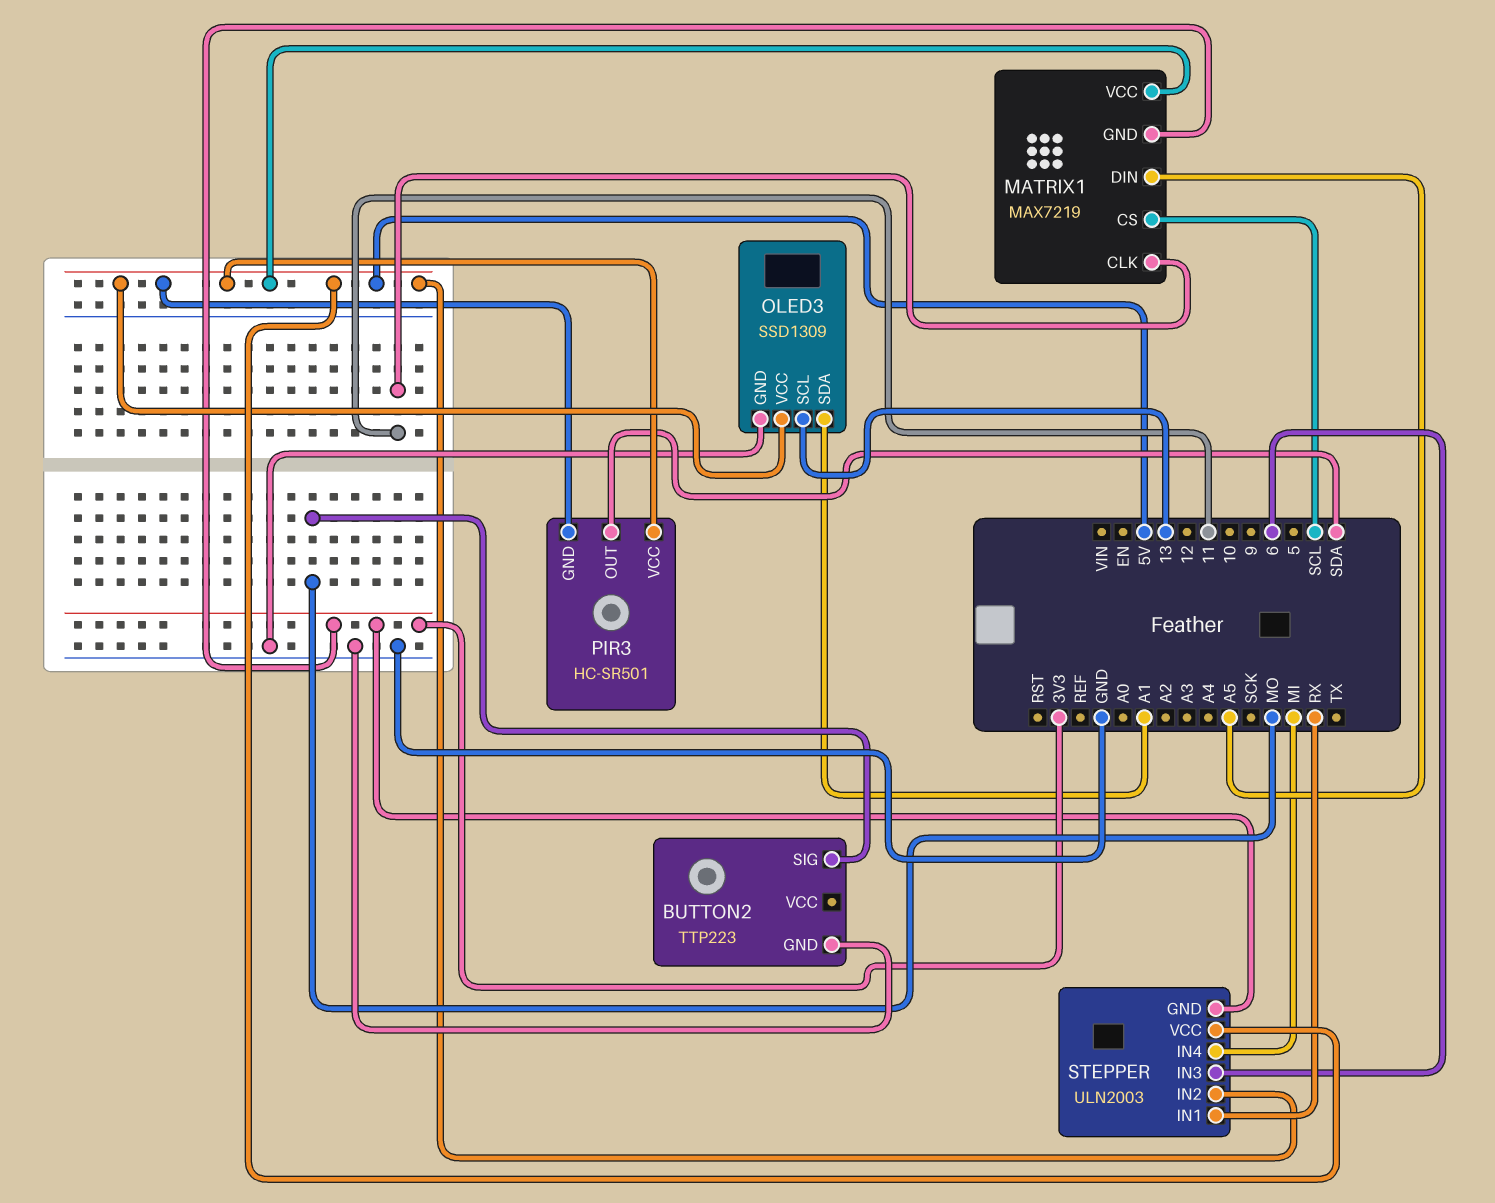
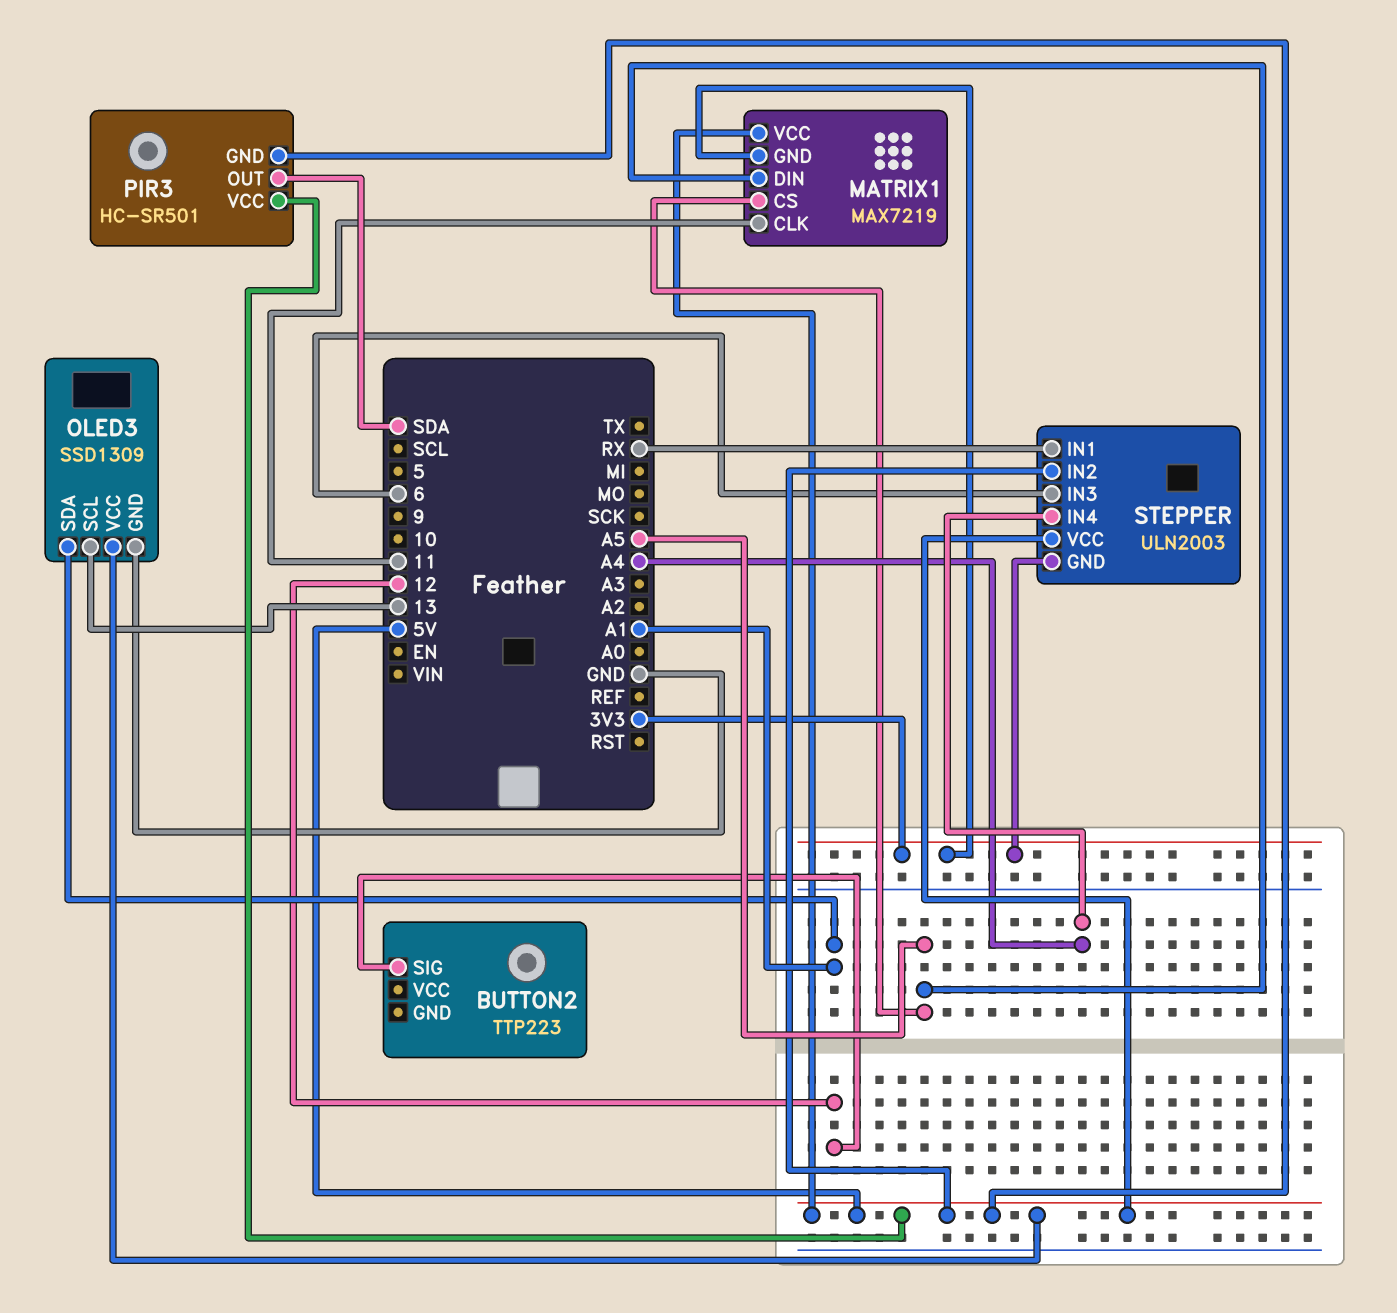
BUTTON2 pin GND: GND -> none
BUTTON2 pin SIG: MO -> 12
MATRIX1 pin CS: SCL -> A5
STEPPER pin IN4: MI -> A4

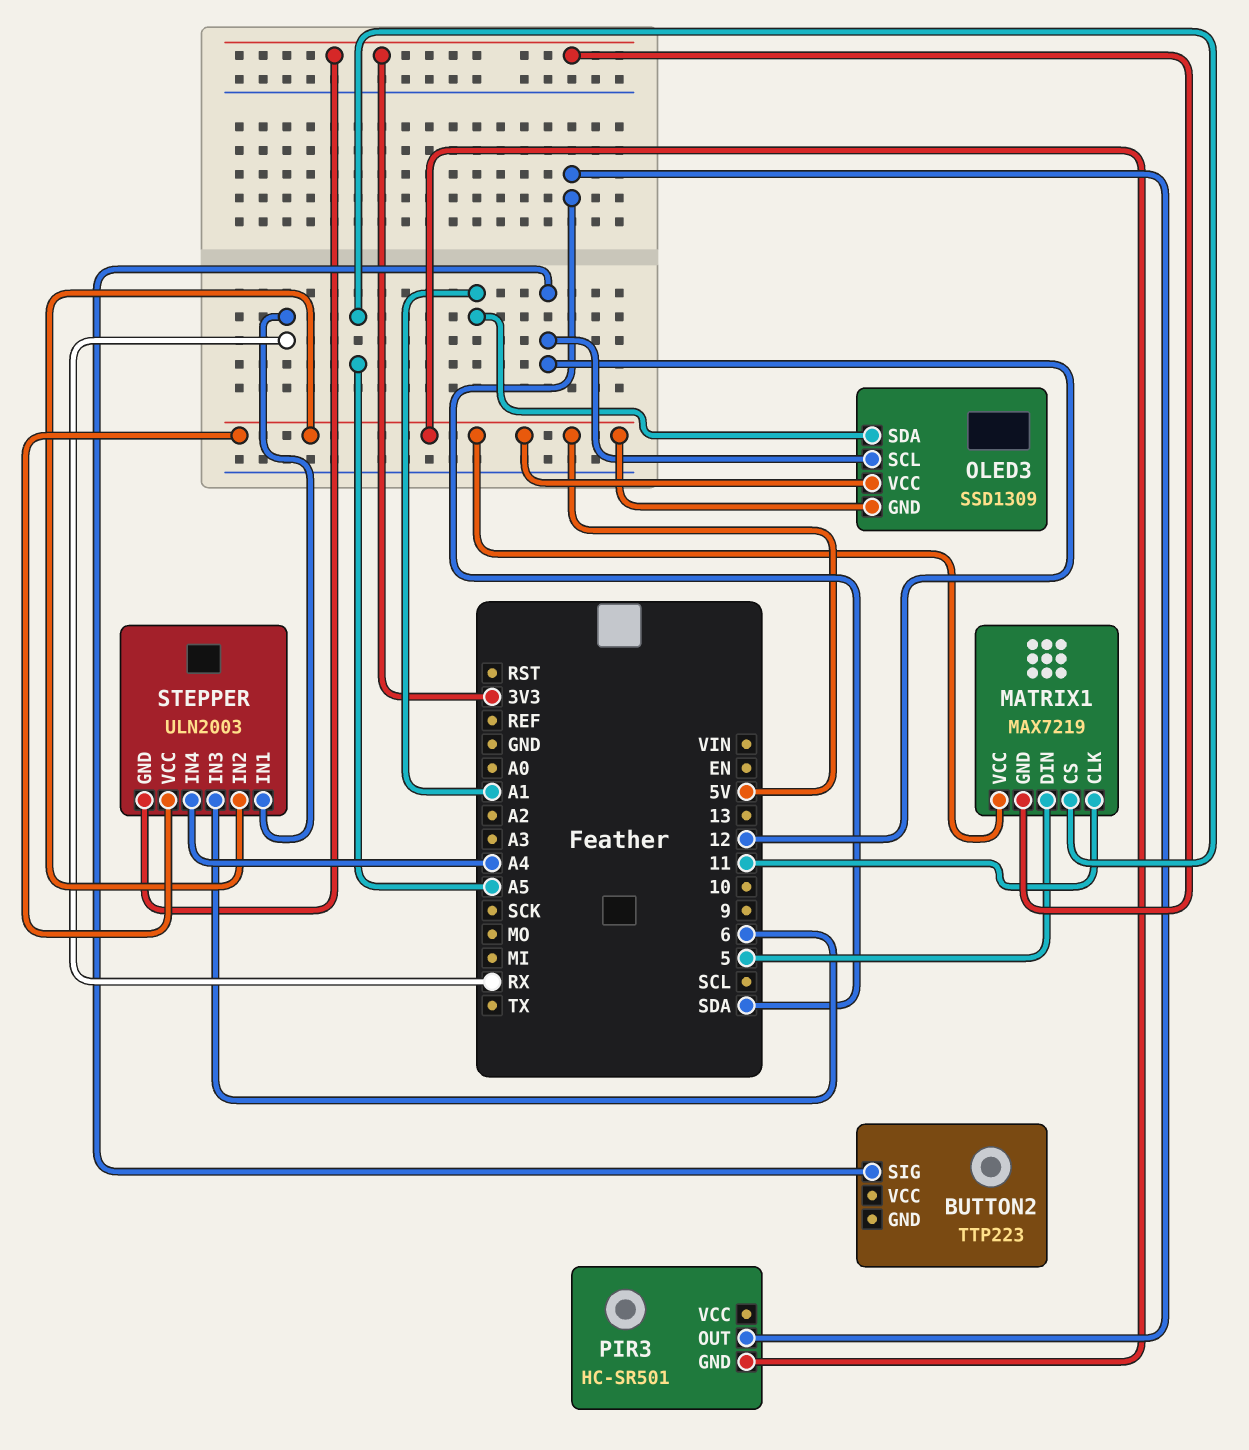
MATRIX1 pin DIN: A5 -> 5
OLED3 pin GND: GND -> 5V
OLED3 pin SCL: 13 -> 12
PIR3 pin VCC: 5V -> none

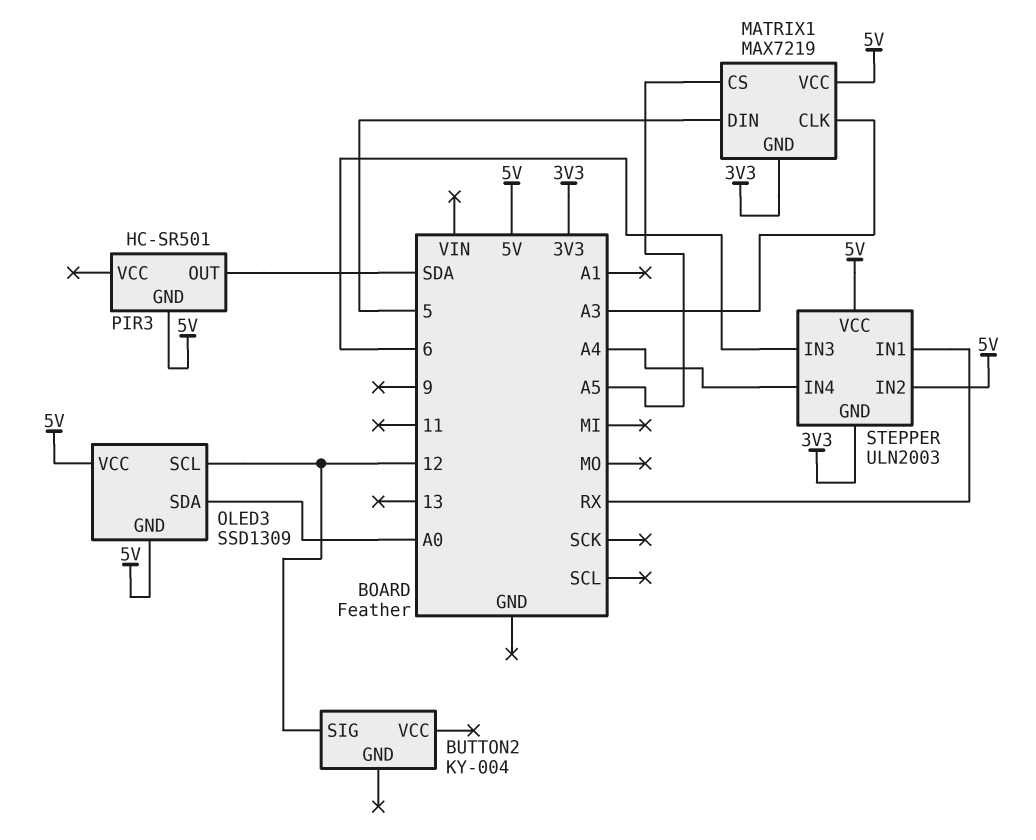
BUTTON2: TTP223 -> KY-004
MATRIX1 pin CLK: 11 -> A3
OLED3 pin SDA: A1 -> A0

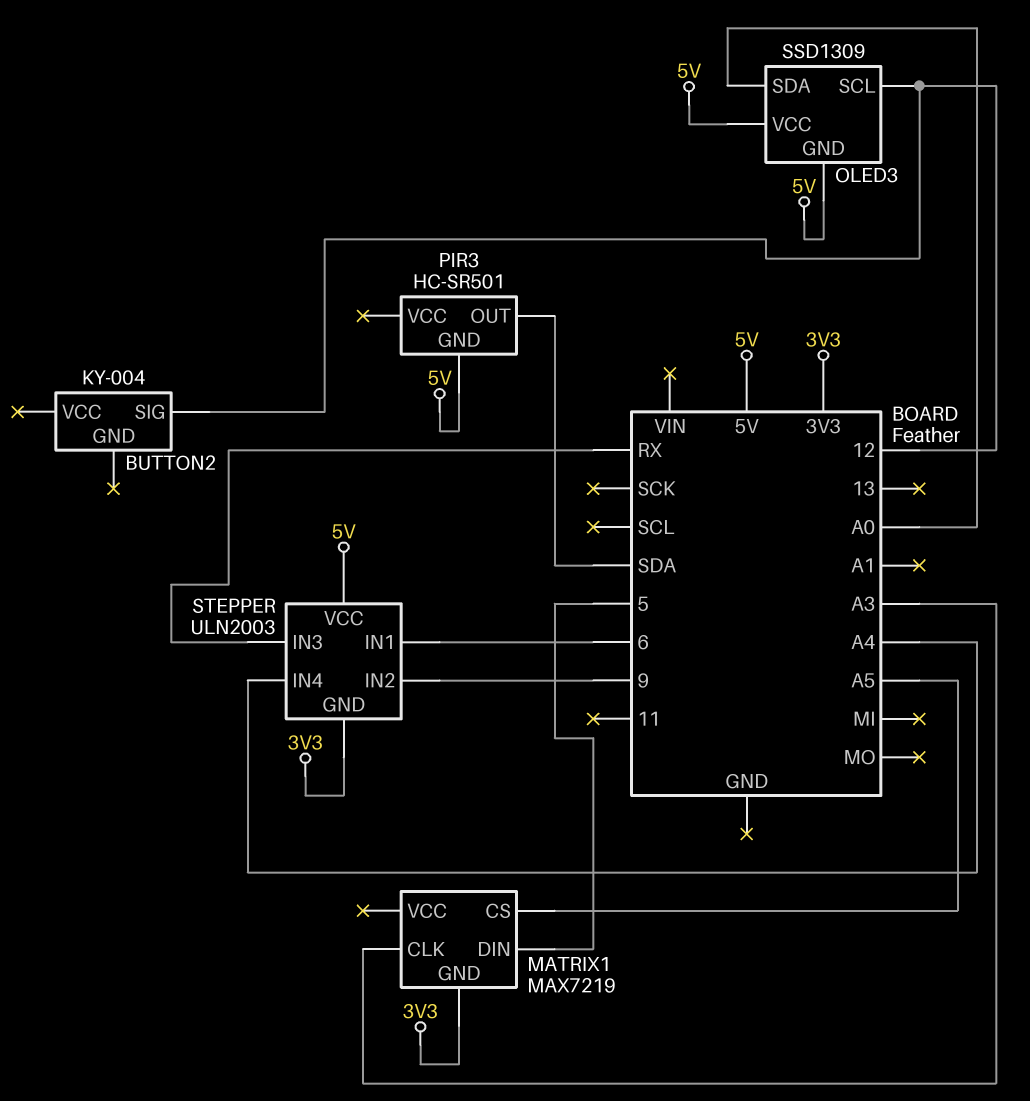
MATRIX1 pin VCC: 5V -> none
STEPPER pin IN1: RX -> 6
STEPPER pin IN2: 5V -> 9
STEPPER pin IN3: 6 -> RX

